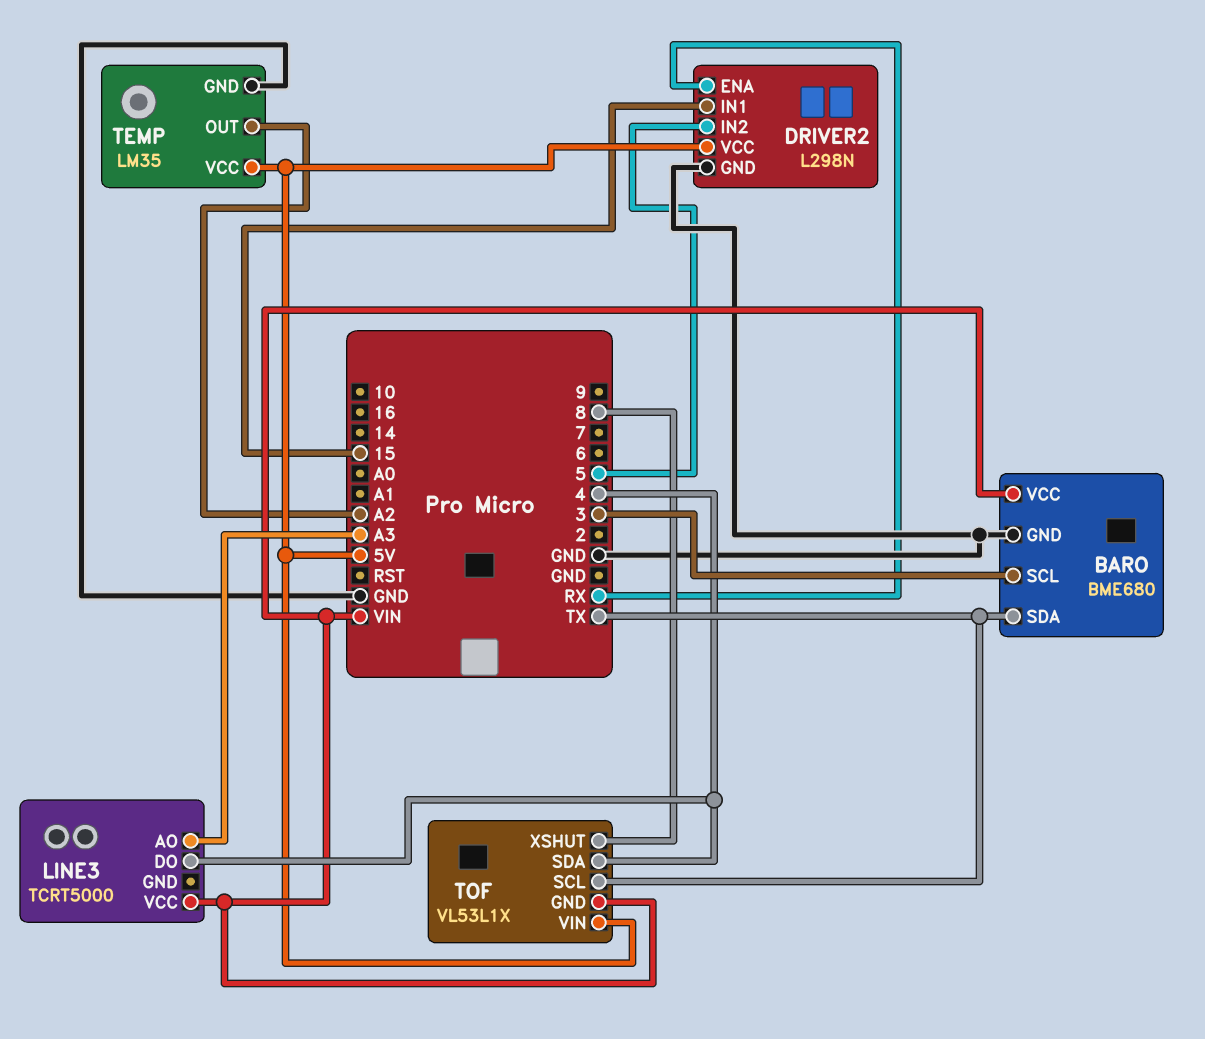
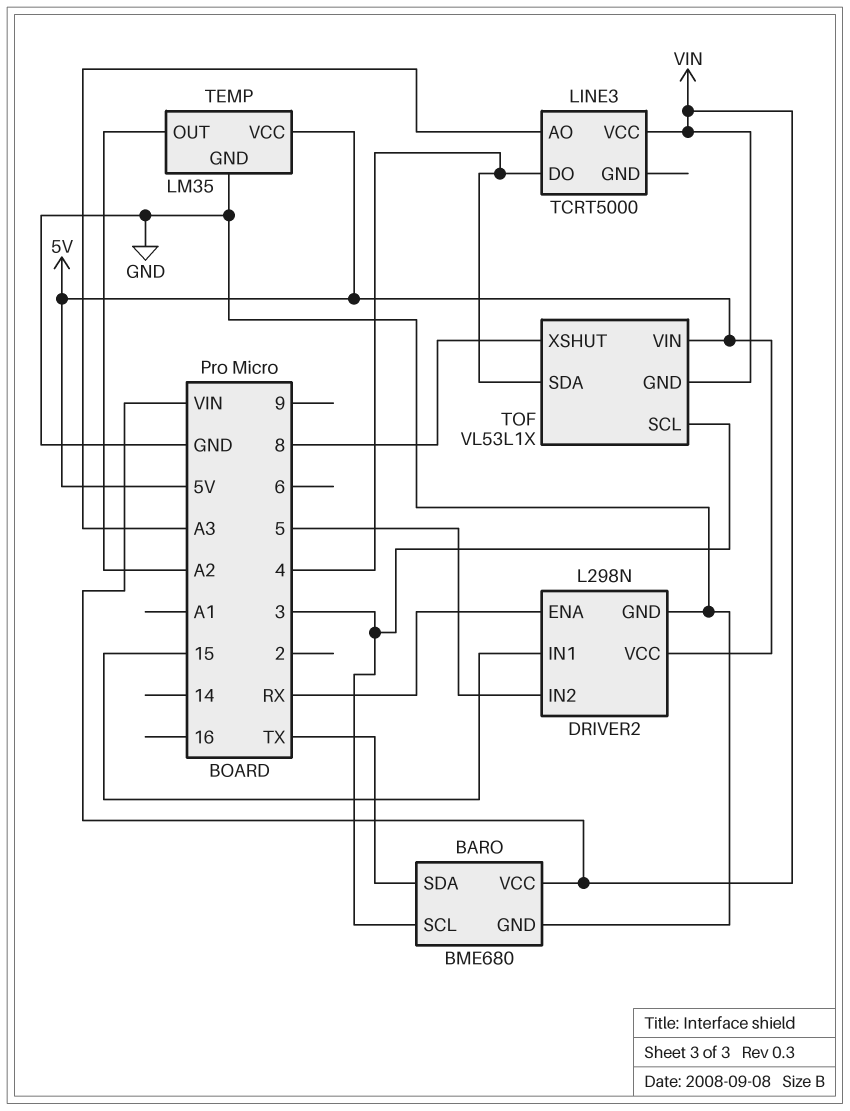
TOF pin SCL: TX -> 3

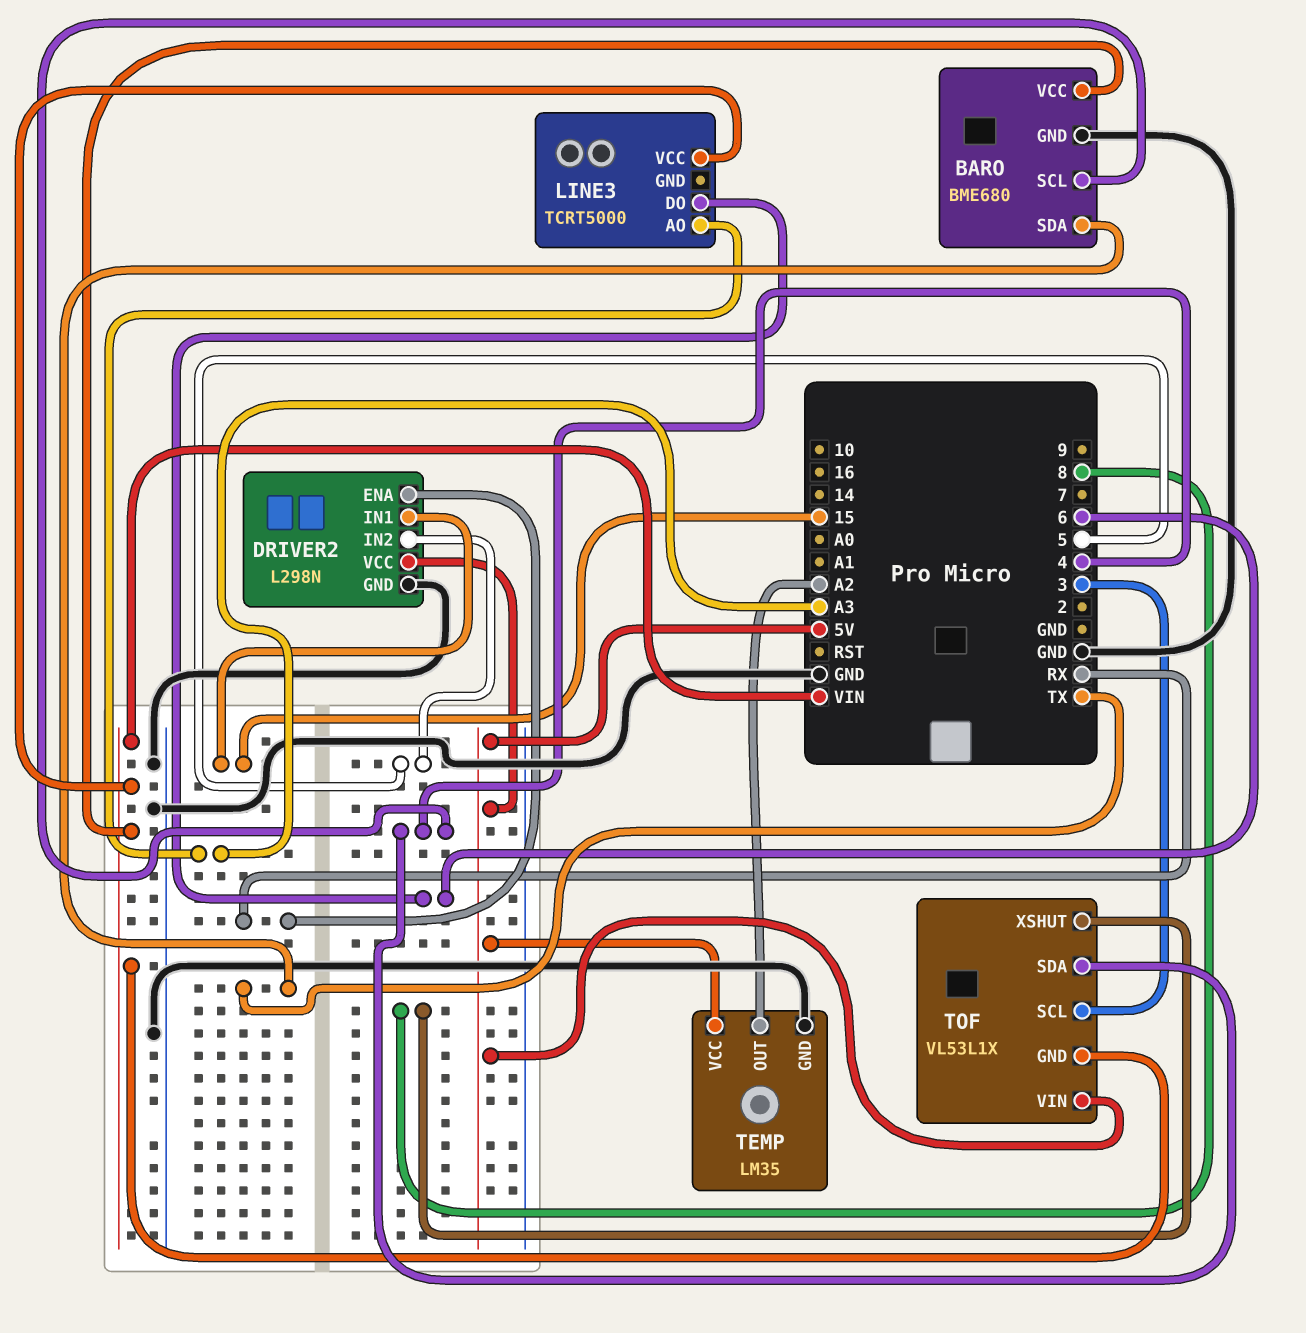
BARO pin SCL: 3 -> 4
LINE3 pin DO: 4 -> 6

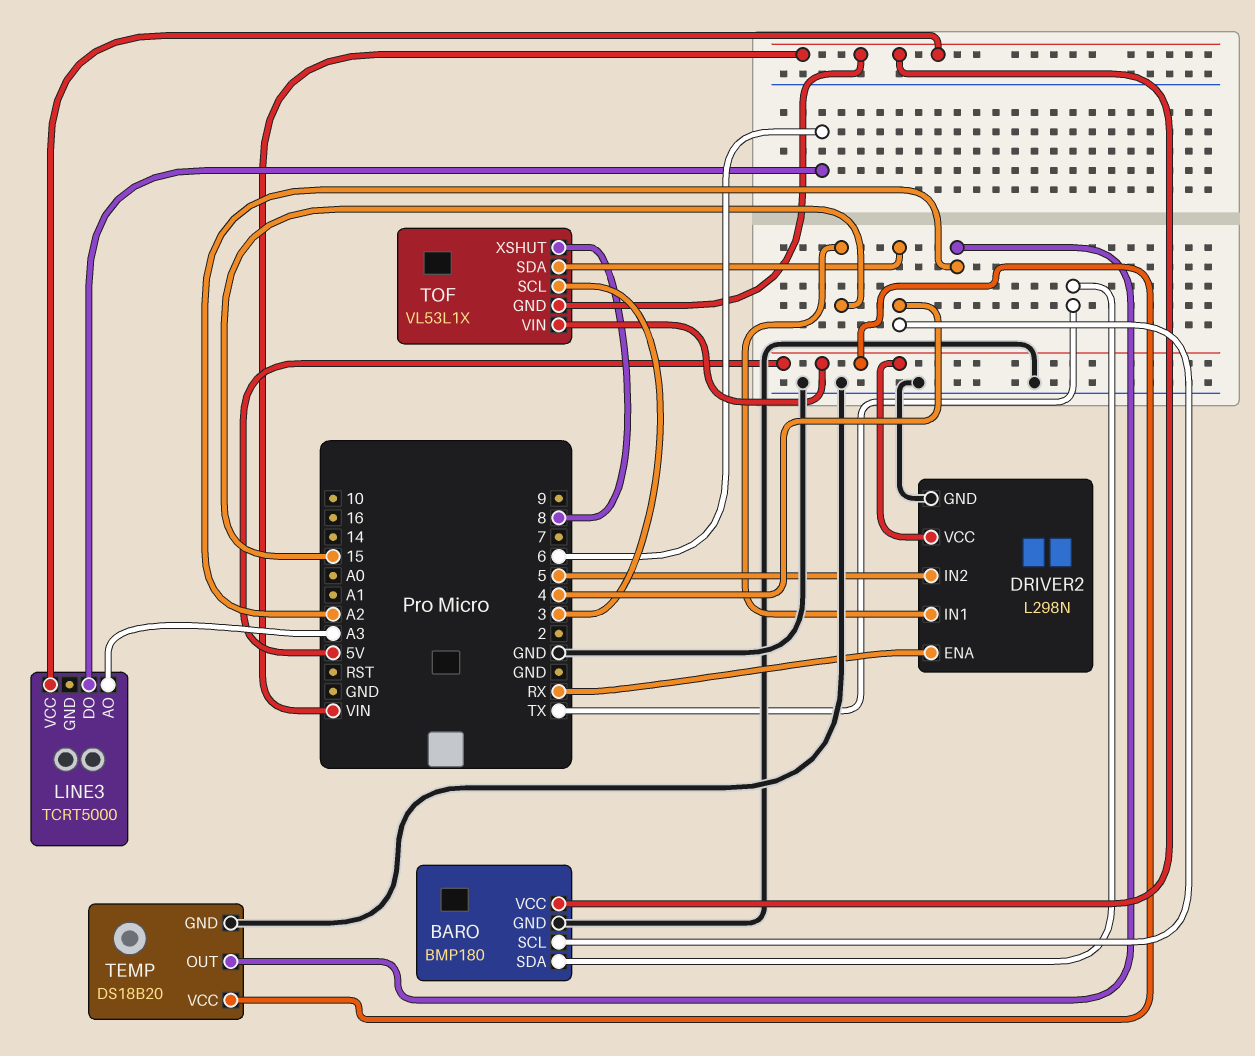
BARO: BME680 -> BMP180
TEMP: LM35 -> DS18B20

